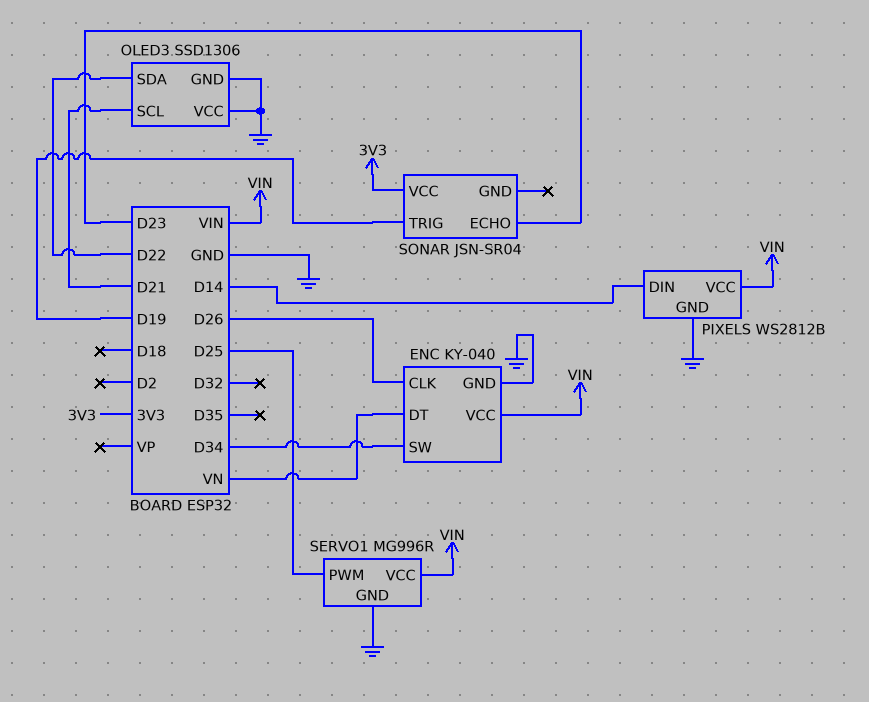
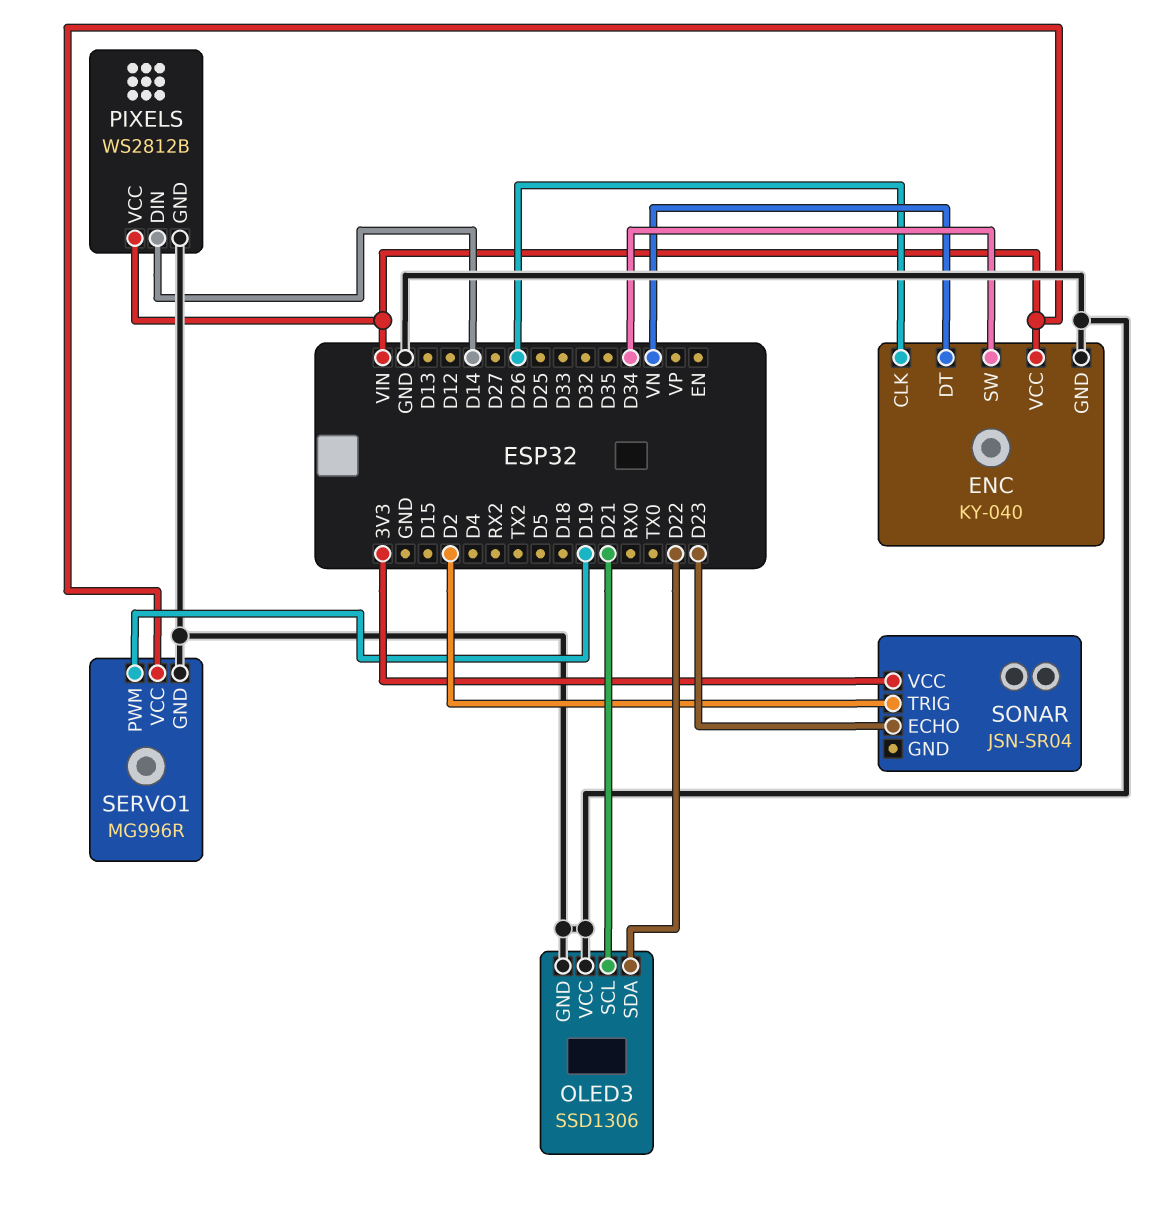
SERVO1 pin PWM: D25 -> D19
SONAR pin TRIG: D19 -> D2

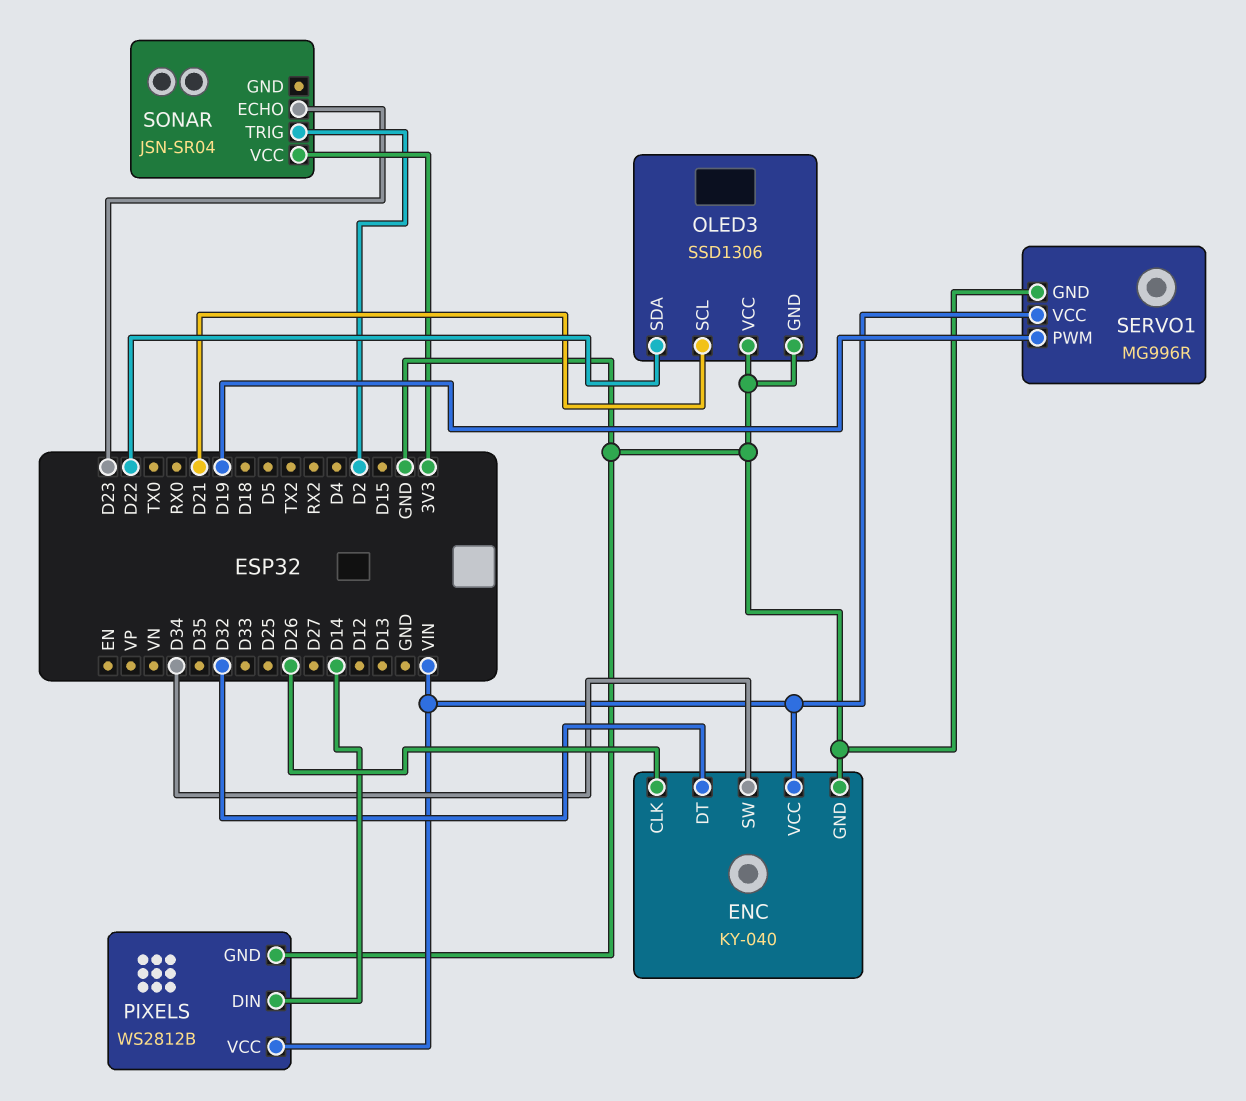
ENC pin DT: VN -> D32

